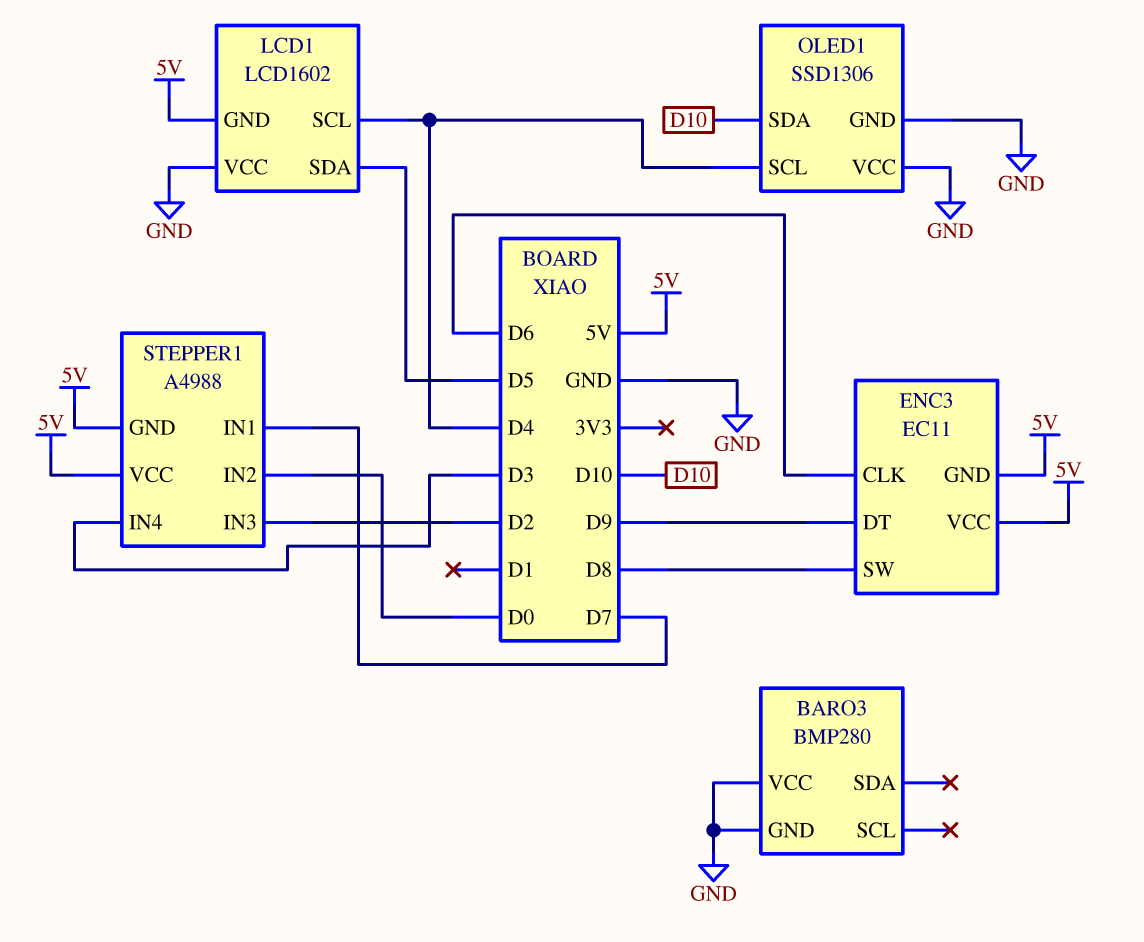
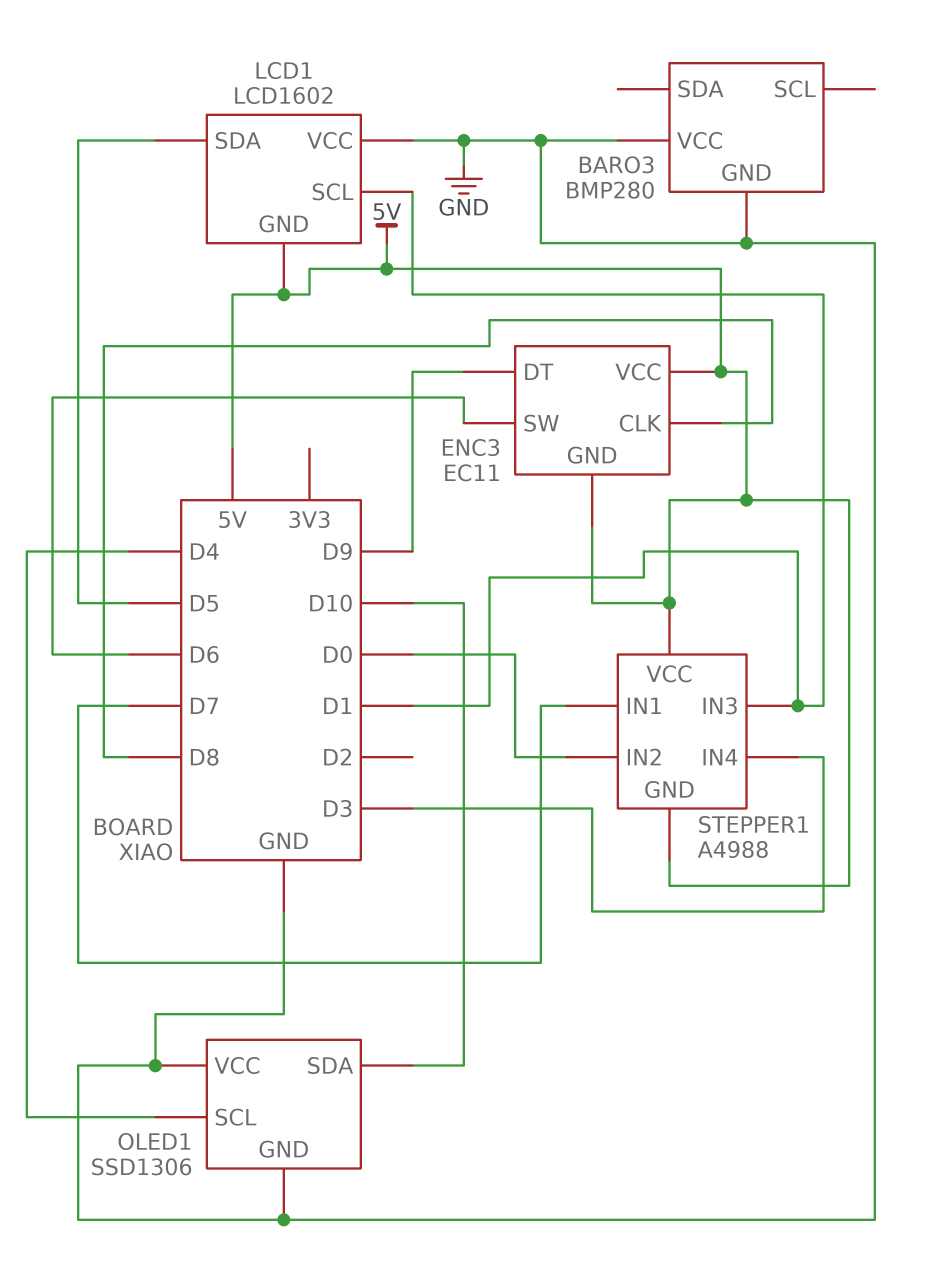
ENC3 pin CLK: D6 -> D8
ENC3 pin SW: D8 -> D6
LCD1 pin SCL: D4 -> D1
STEPPER1 pin IN3: D2 -> D1

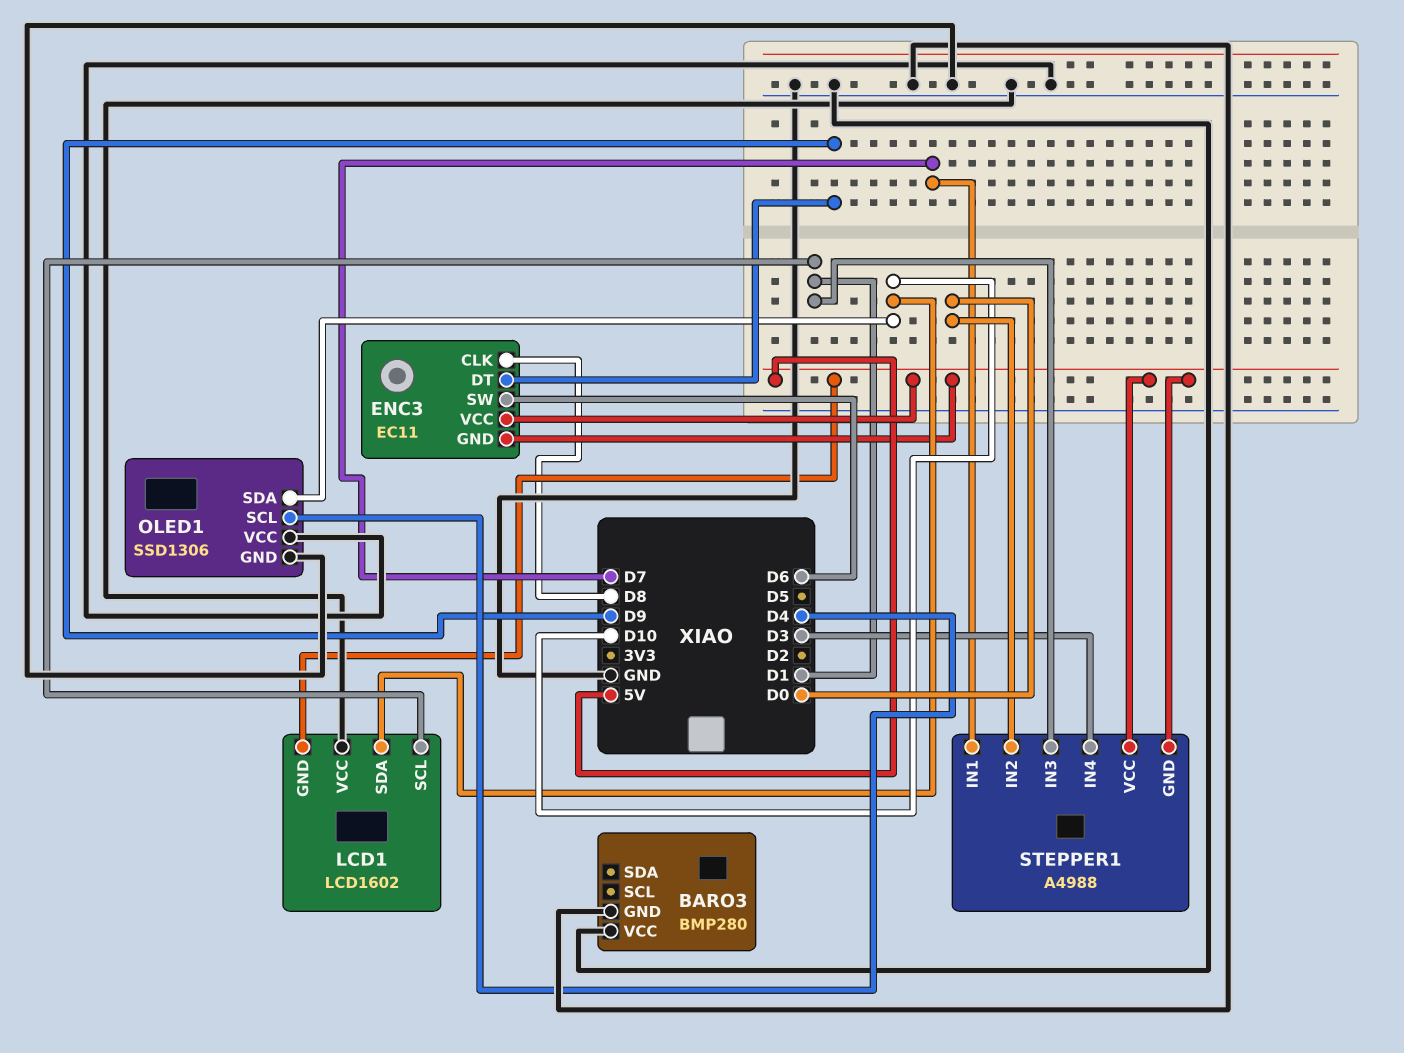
LCD1 pin SDA: D5 -> D10

